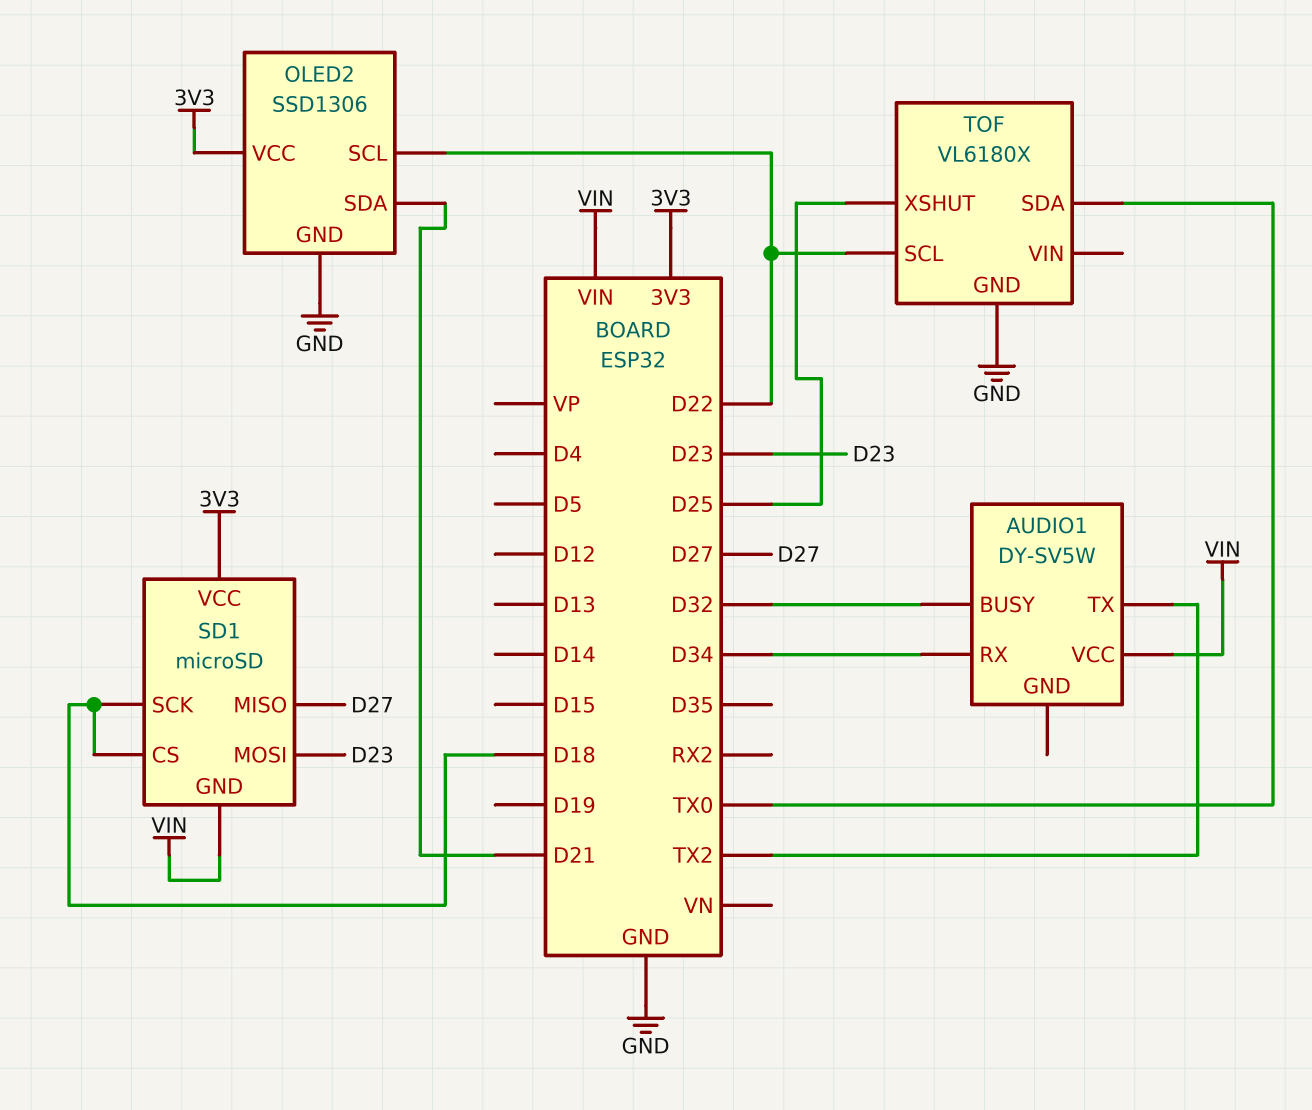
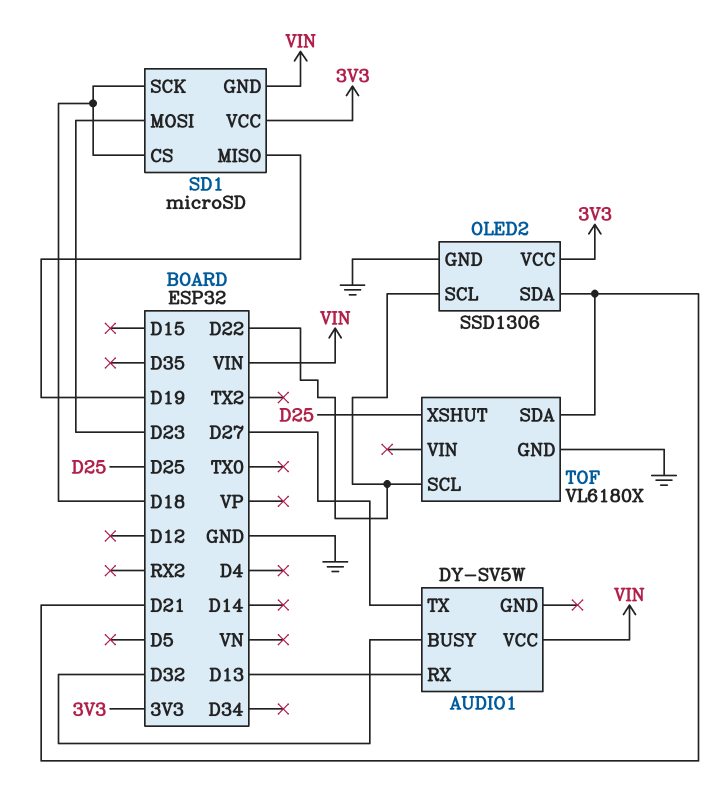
AUDIO1 pin RX: D34 -> D13
AUDIO1 pin TX: TX2 -> D27
SD1 pin MISO: D27 -> D19
TOF pin SDA: TX0 -> D21

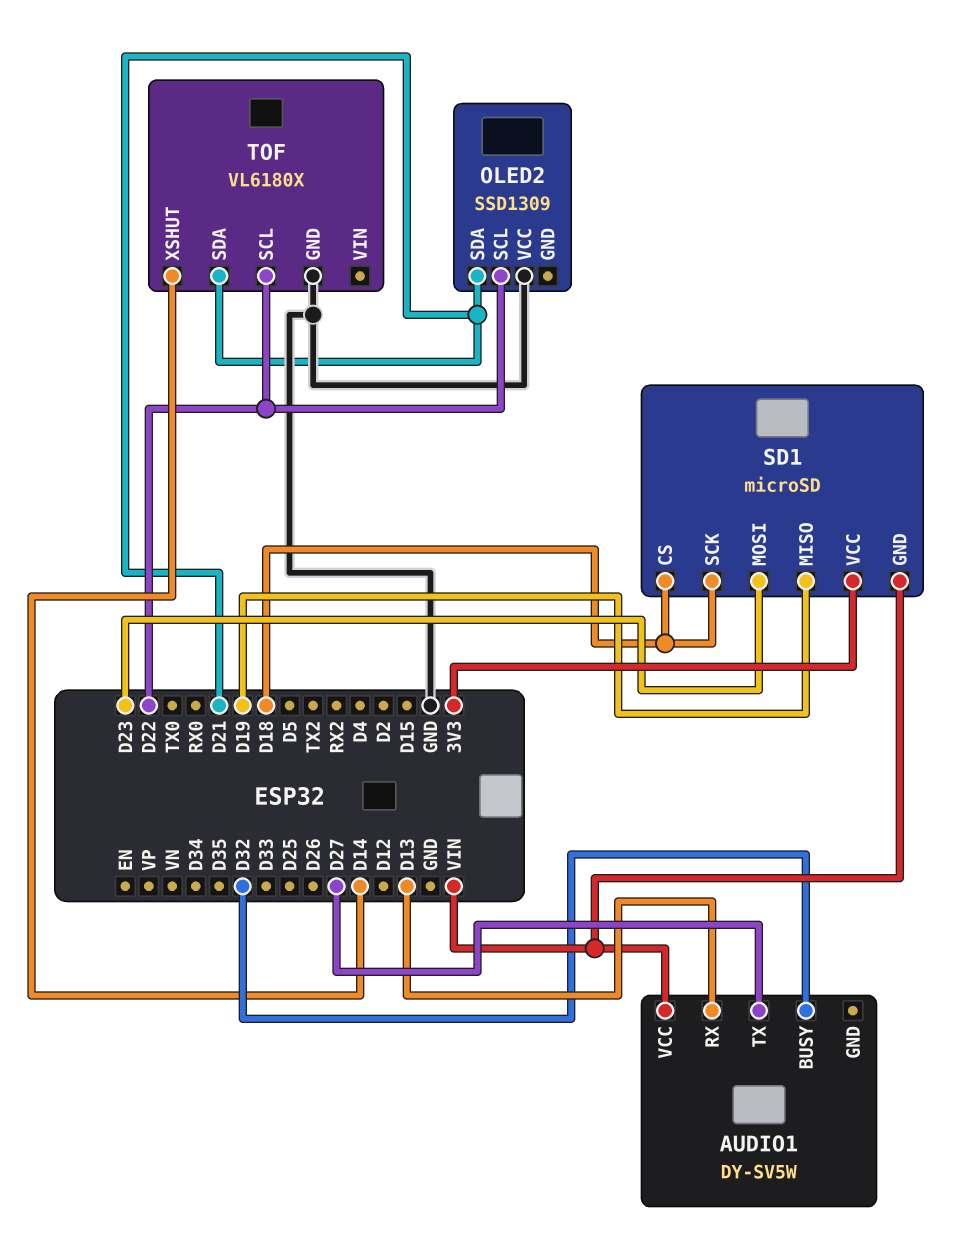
OLED2: SSD1306 -> SSD1309
OLED2 pin GND: GND -> none
OLED2 pin VCC: 3V3 -> GND
TOF pin XSHUT: D25 -> D14

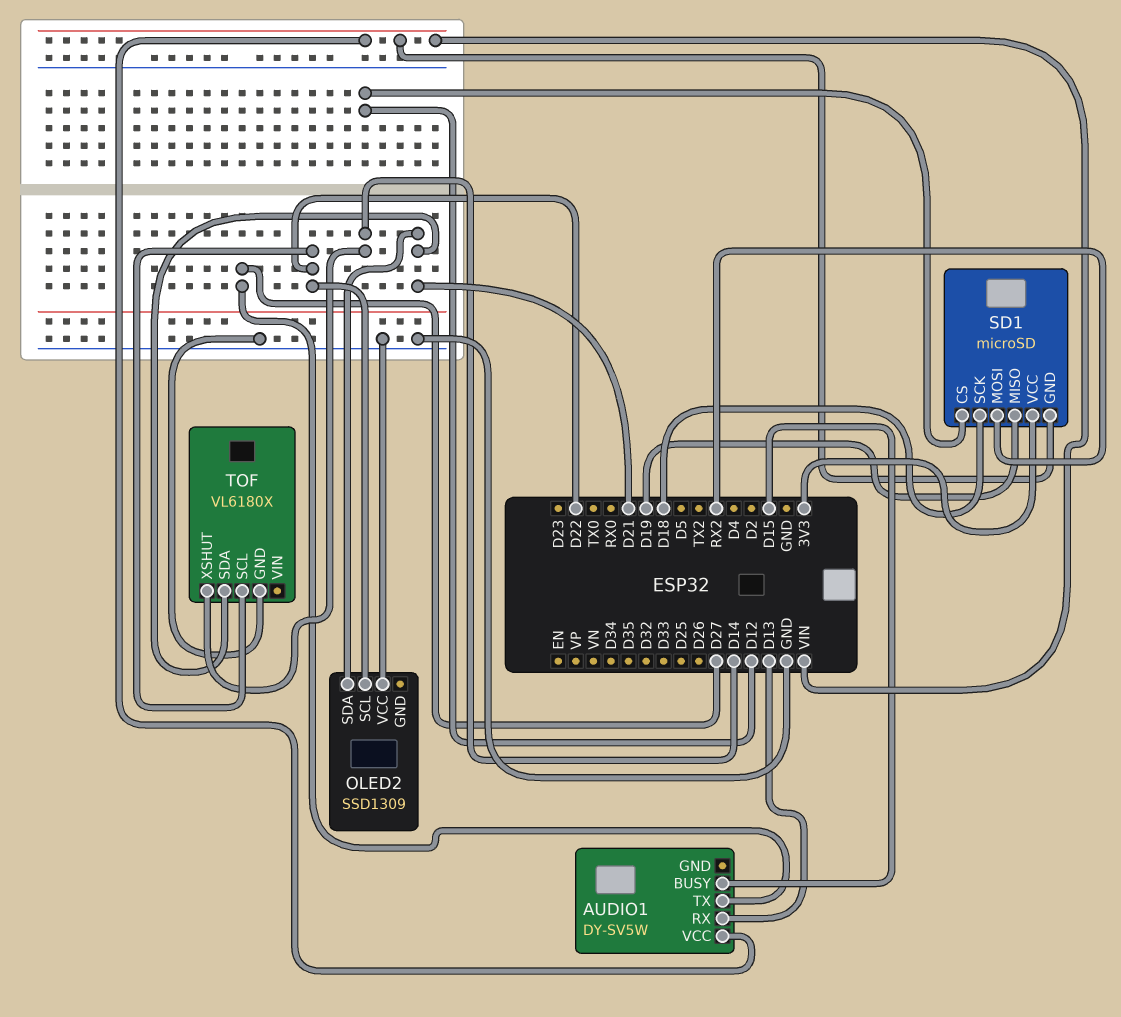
AUDIO1 pin BUSY: D32 -> D15
SD1 pin CS: D18 -> D12
SD1 pin MOSI: D23 -> RX2

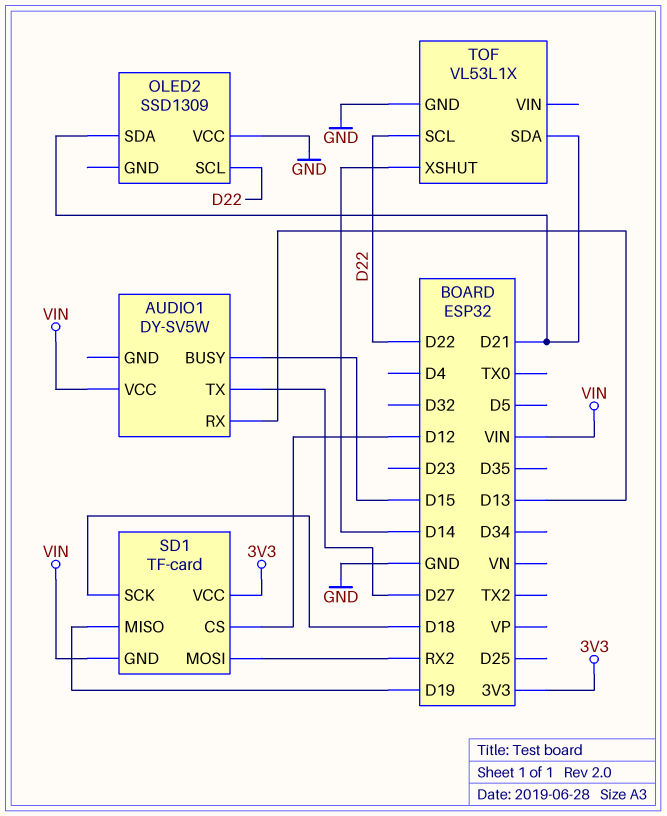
SD1: microSD -> TF-card
TOF: VL6180X -> VL53L1X

